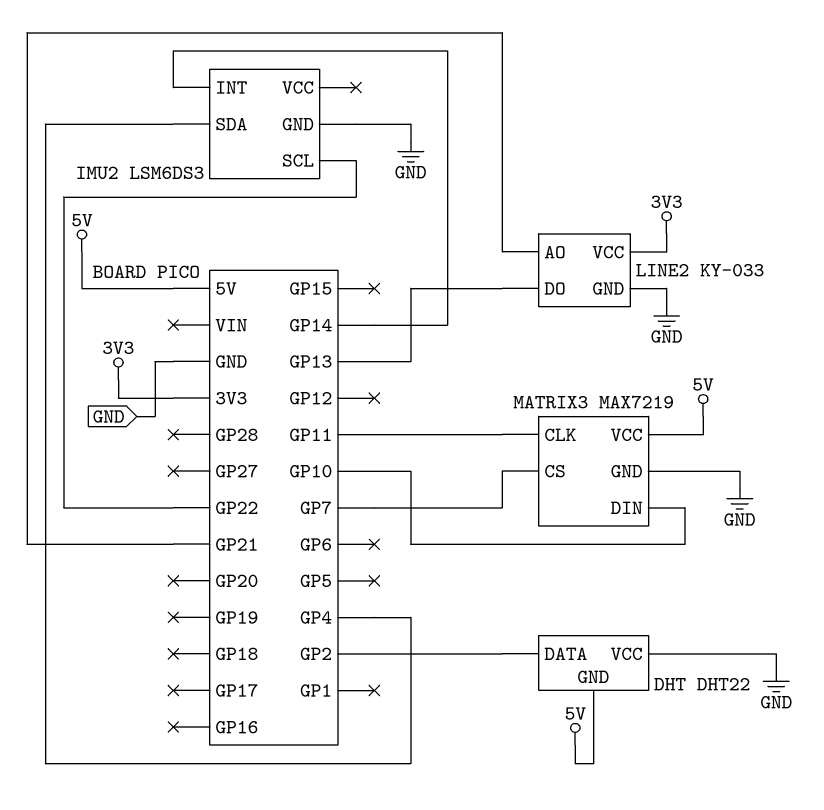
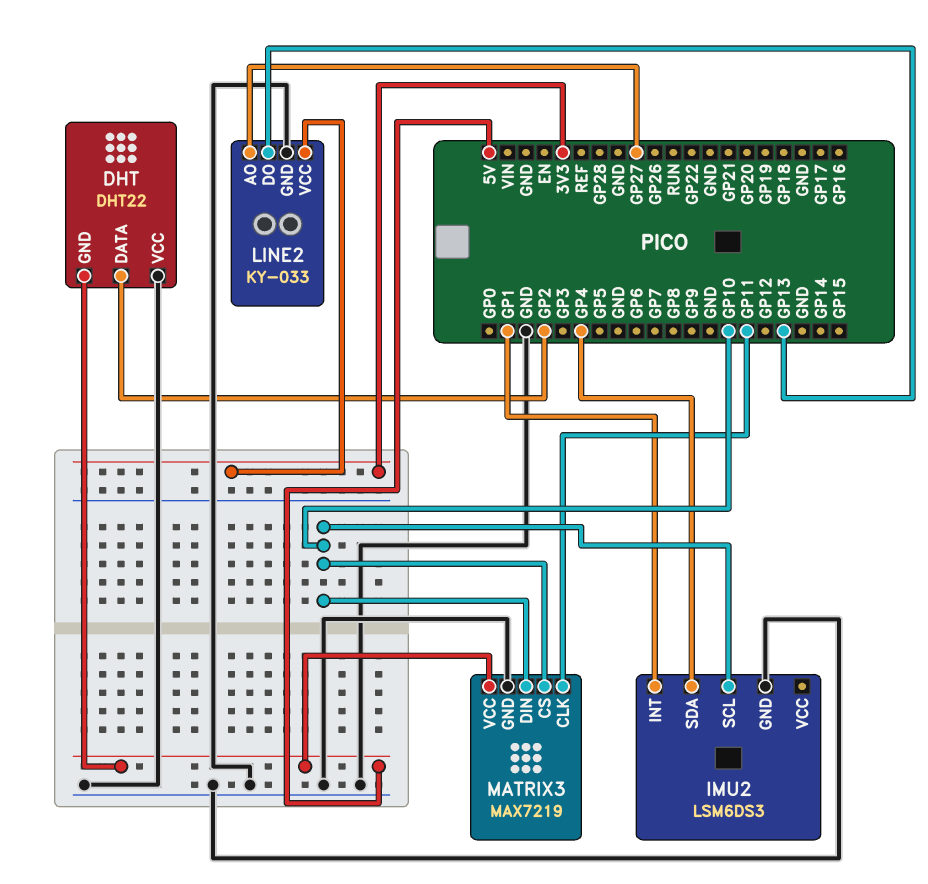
IMU2 pin INT: GP14 -> GP1
IMU2 pin SCL: GP22 -> GP10
LINE2 pin AO: GP21 -> GP27
MATRIX3 pin CS: GP7 -> GP10

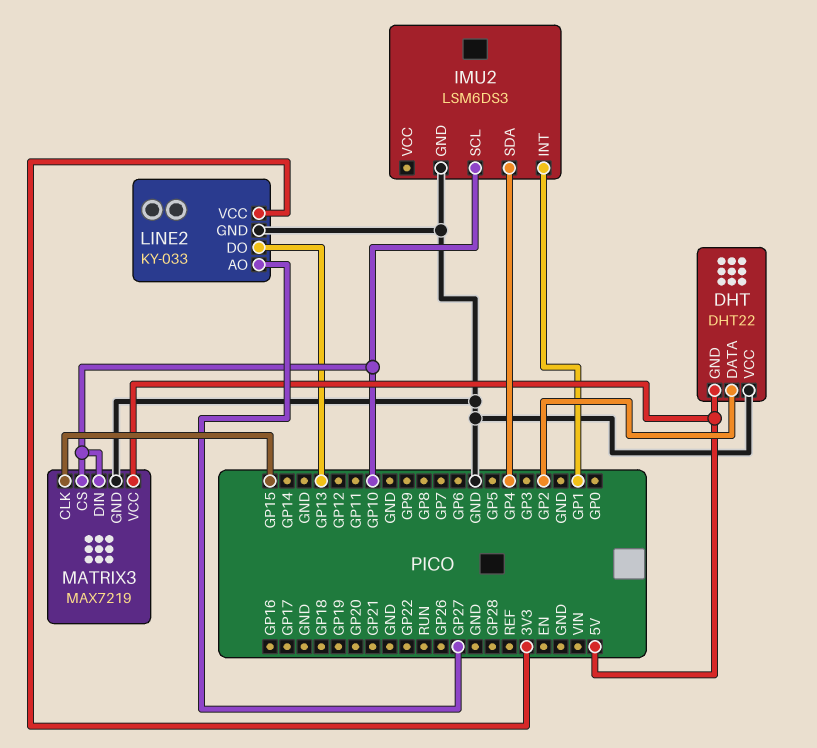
MATRIX3 pin CLK: GP11 -> GP15

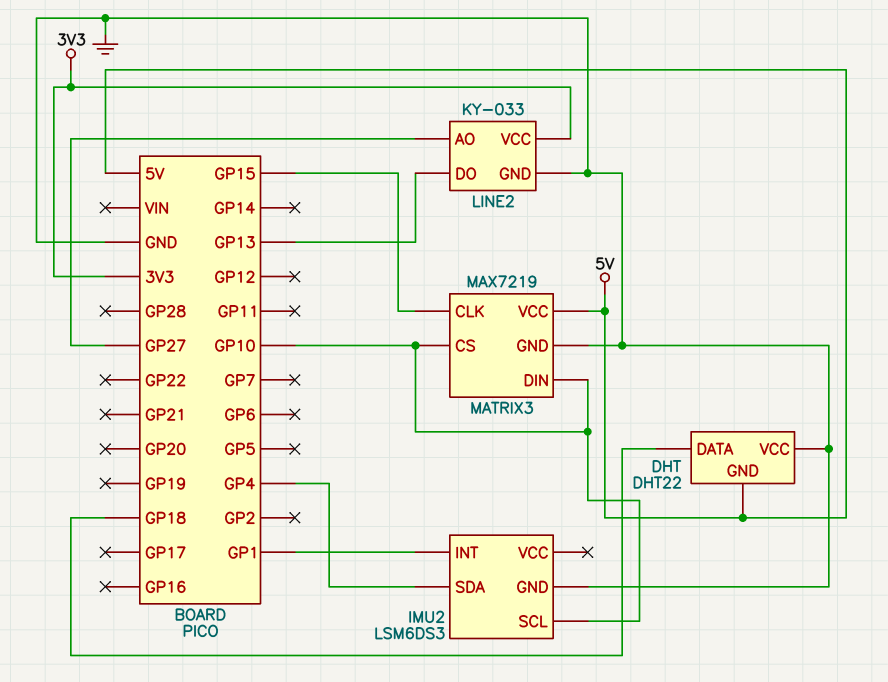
DHT pin DATA: GP2 -> GP18

